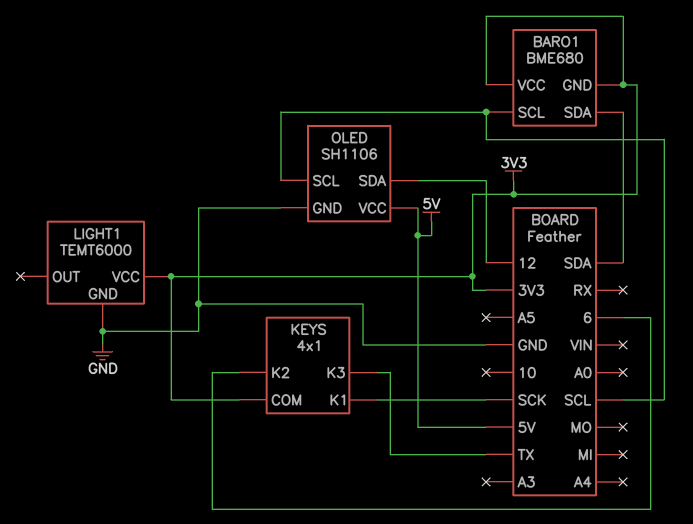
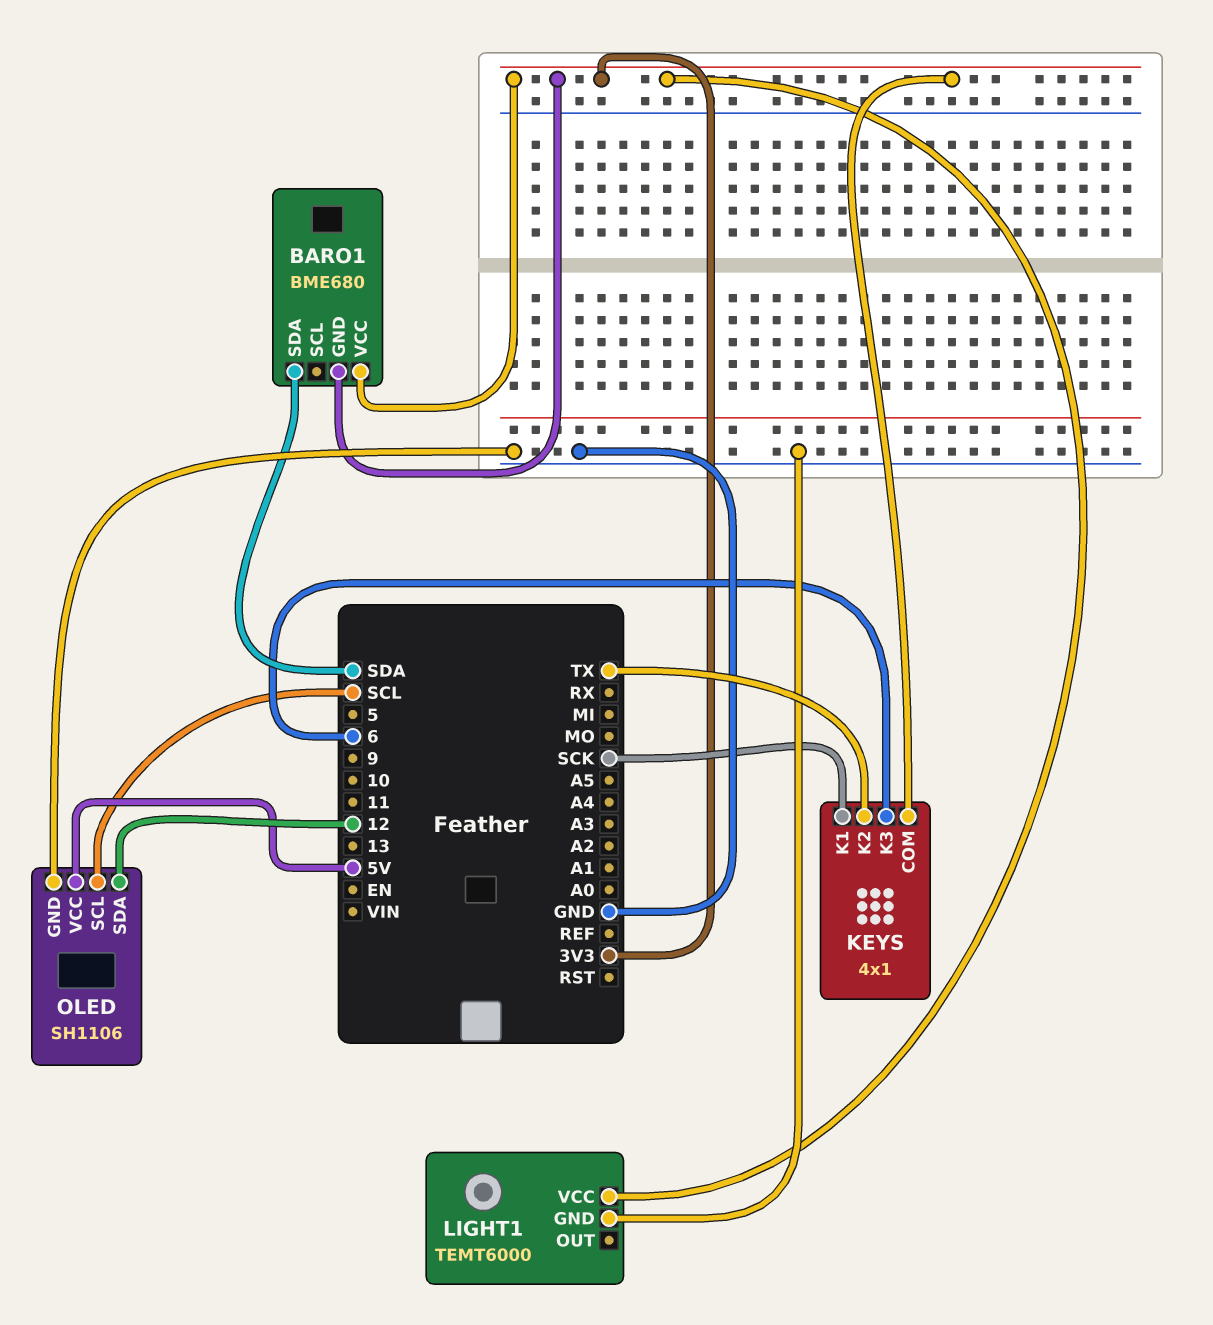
BARO1 pin SCL: SCL -> none
KEYS pin K2: 6 -> TX
KEYS pin K3: TX -> 6

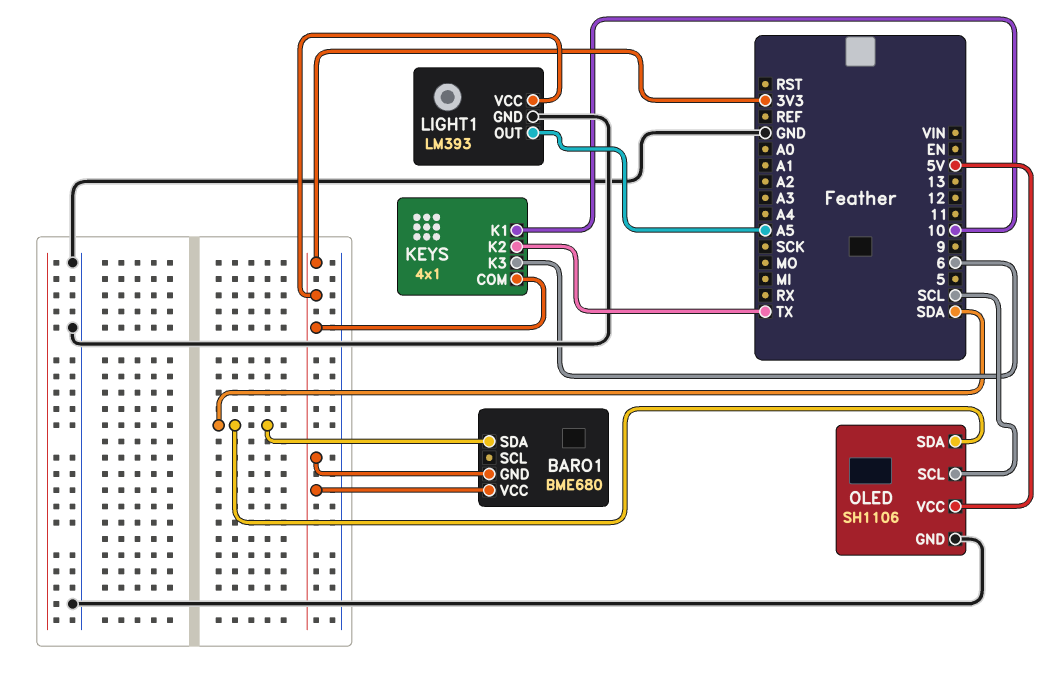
KEYS pin K1: SCK -> 10
LIGHT1: TEMT6000 -> LM393
LIGHT1 pin OUT: none -> A5
OLED pin SDA: 12 -> SDA

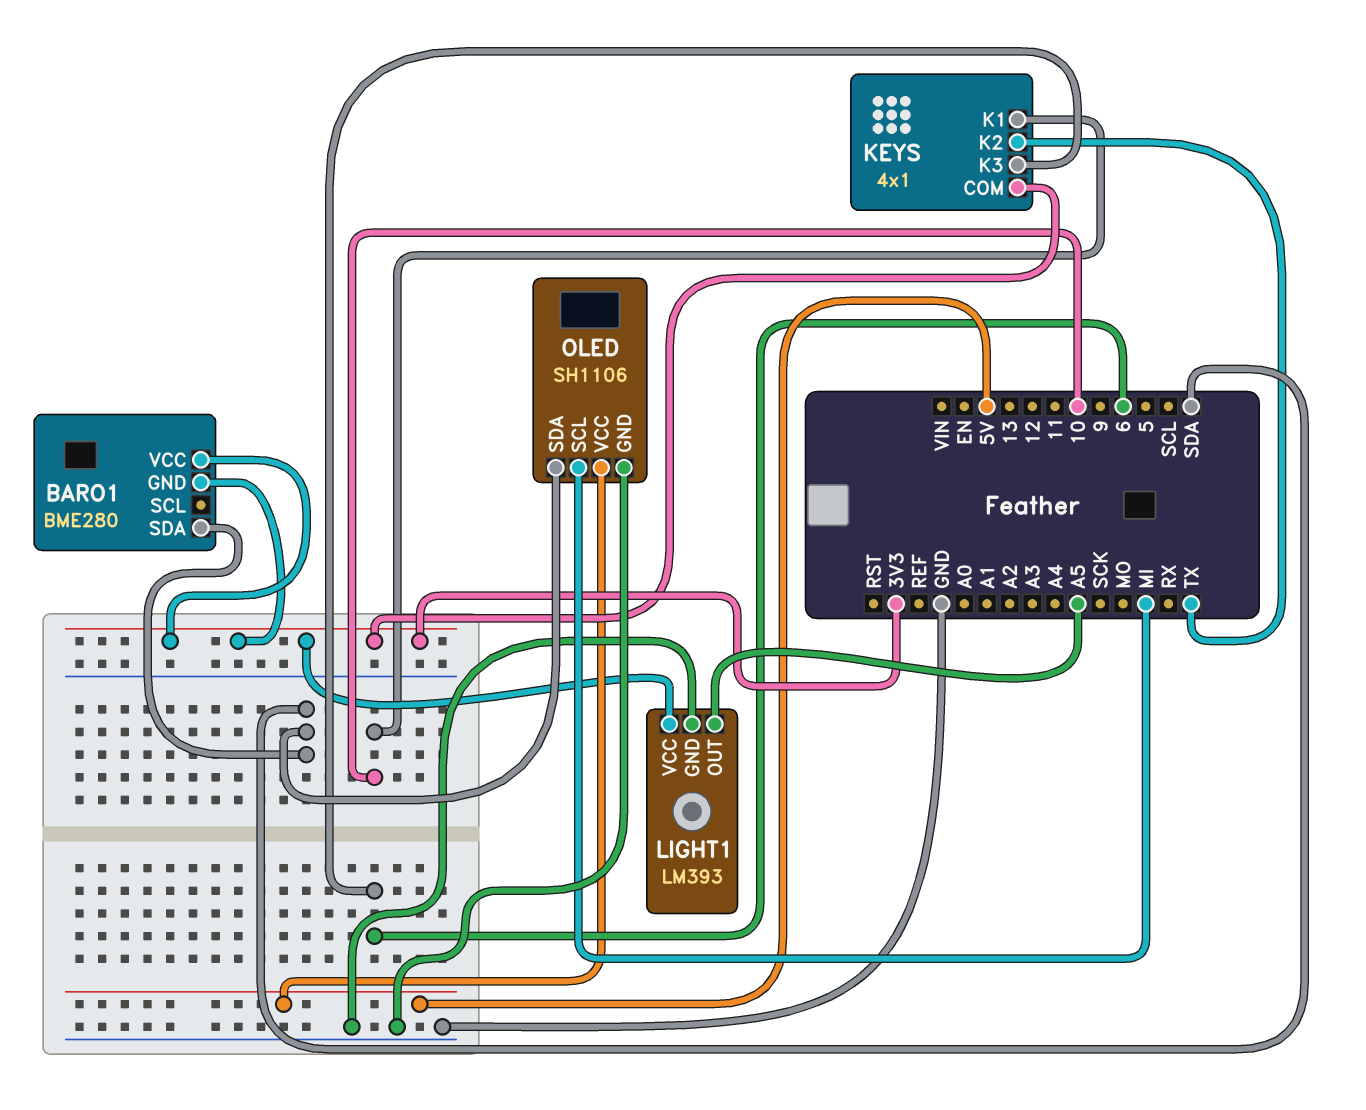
BARO1: BME680 -> BME280
OLED pin SCL: SCL -> MI

